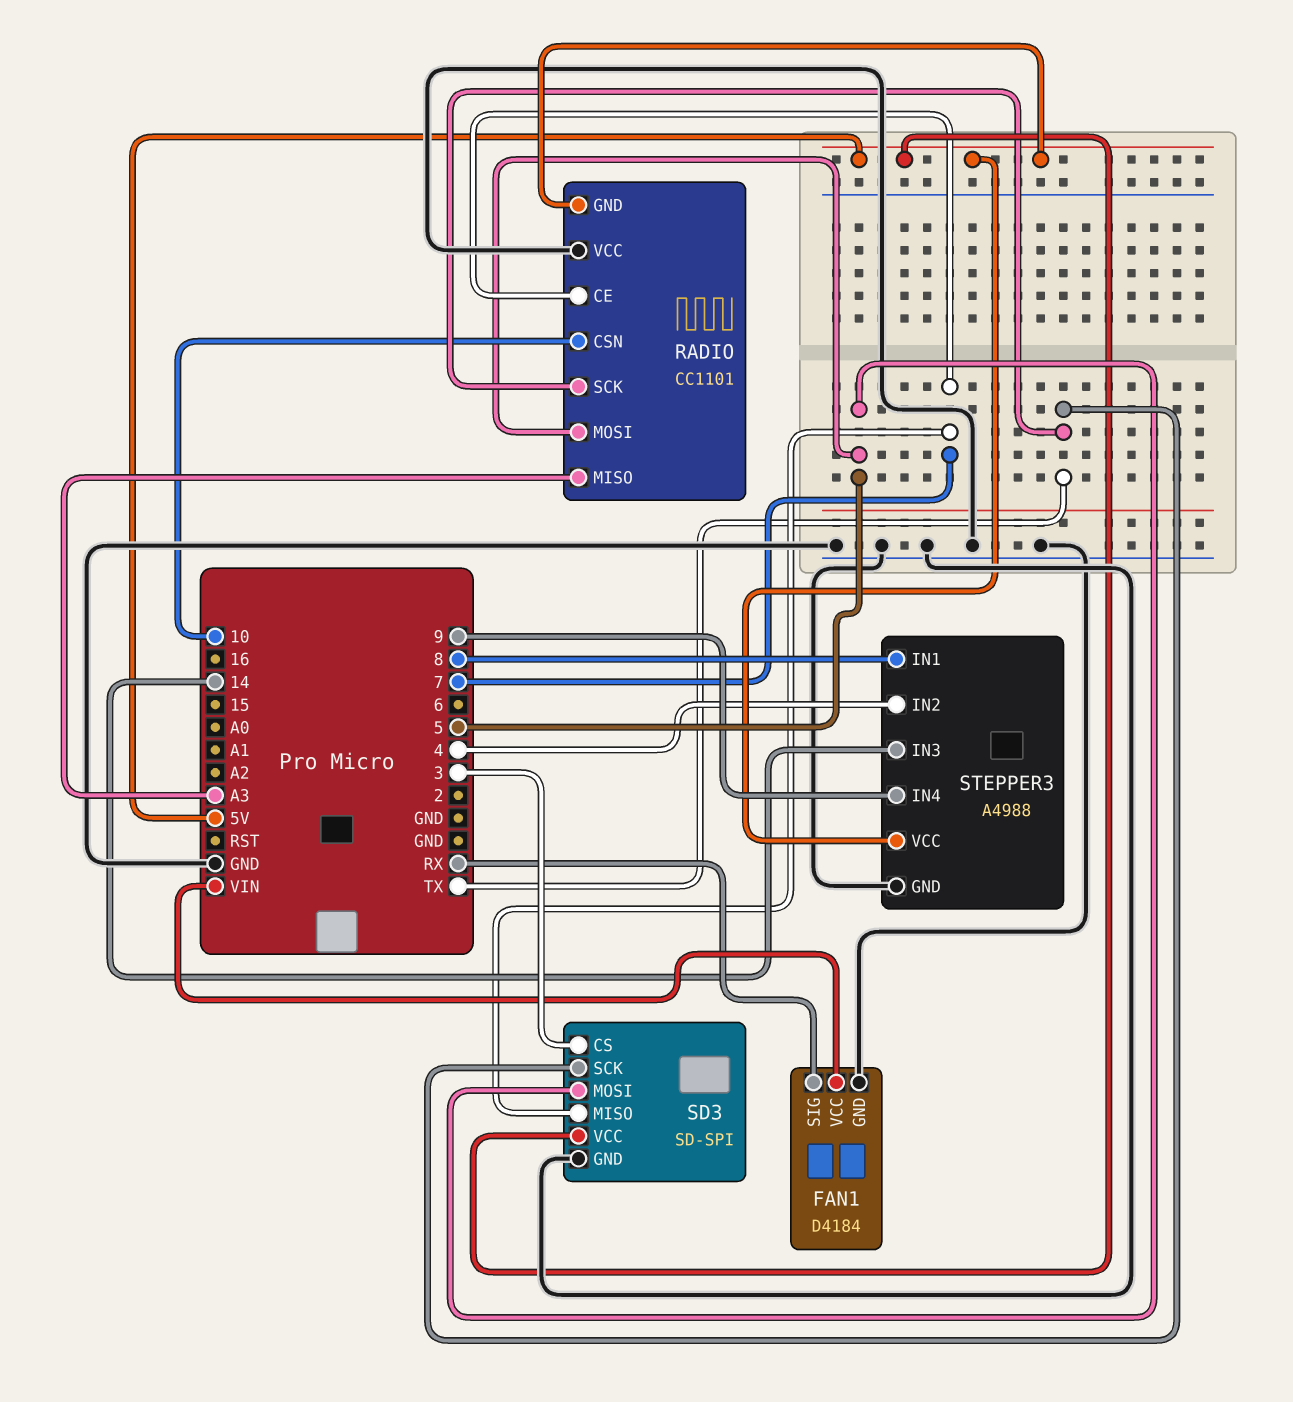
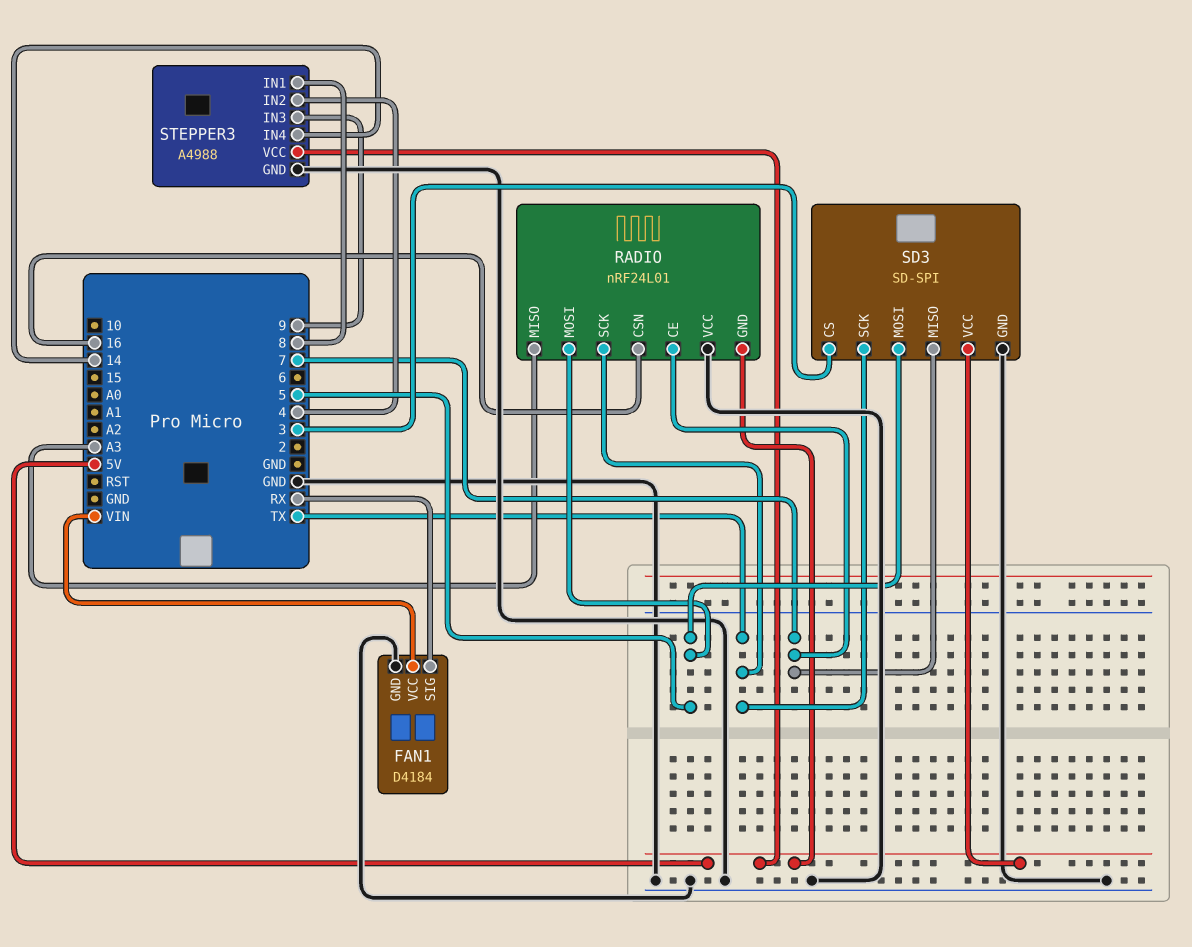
RADIO: CC1101 -> nRF24L01
RADIO pin CSN: 10 -> 16
STEPPER3 pin IN3: 14 -> 9
STEPPER3 pin IN4: 9 -> 14

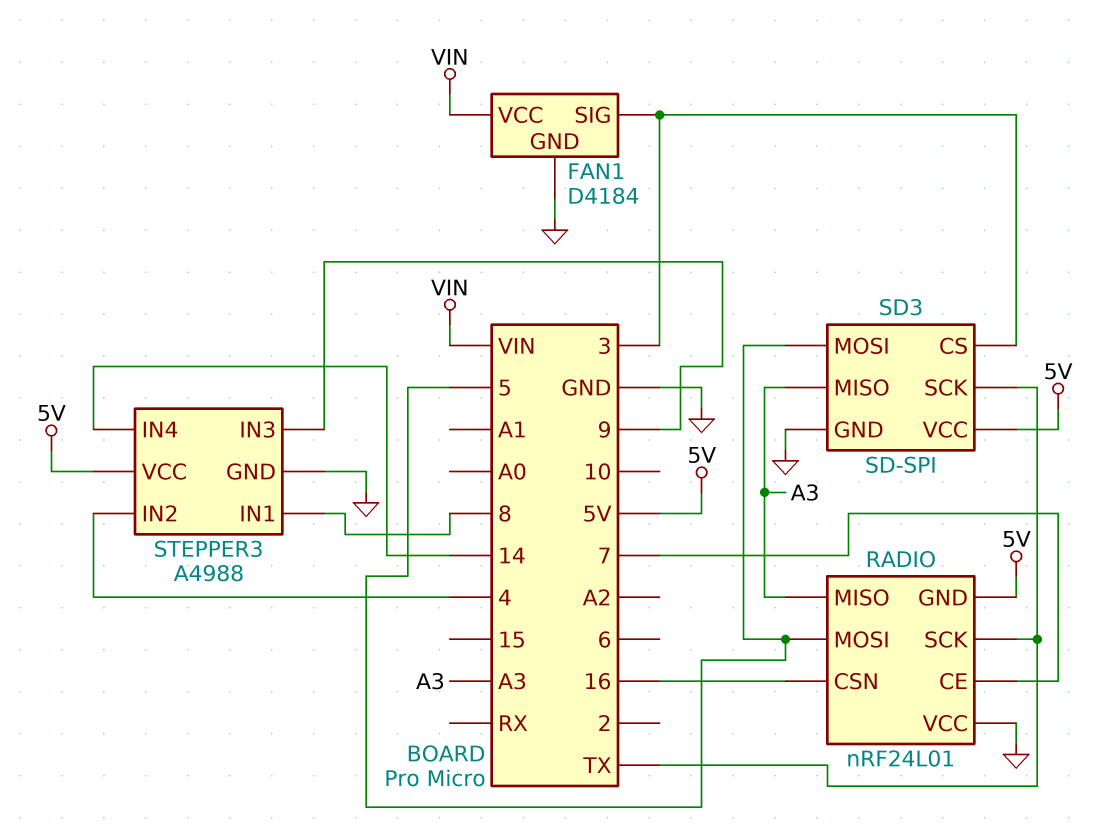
FAN1 pin SIG: RX -> 3
SD3 pin MISO: 7 -> A3

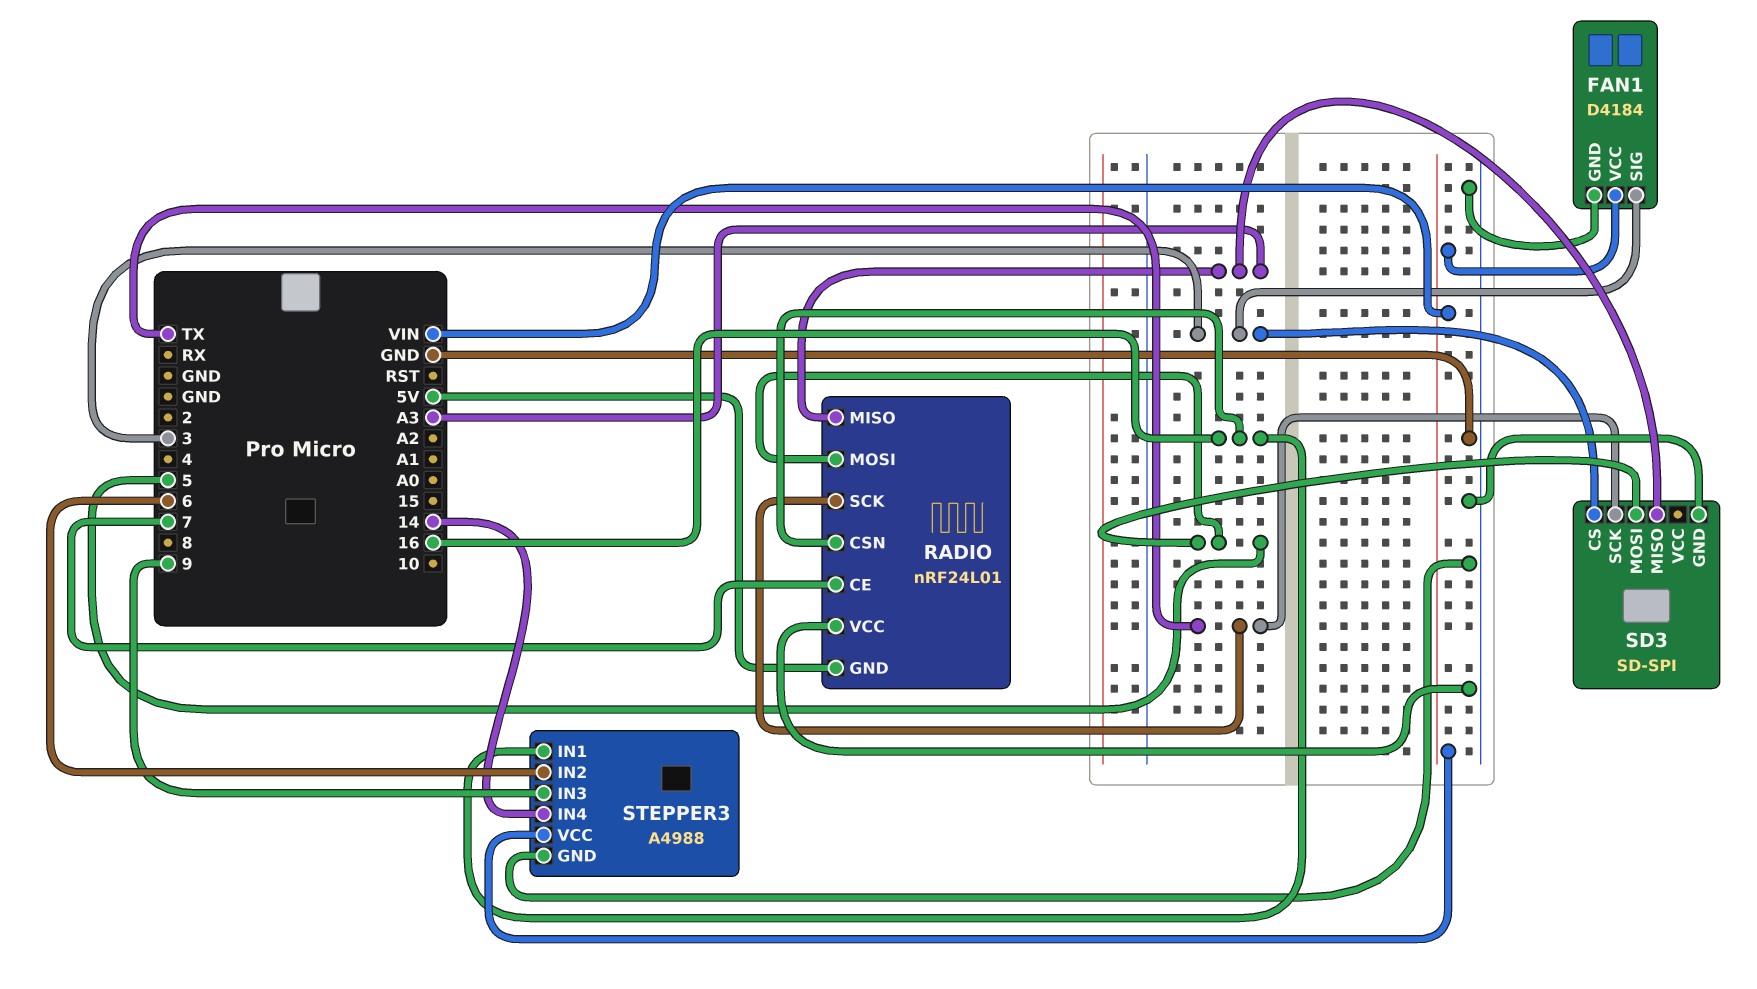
SD3 pin VCC: 5V -> none
STEPPER3 pin IN1: 8 -> 16
STEPPER3 pin IN2: 4 -> 6
STEPPER3 pin VCC: 5V -> VIN

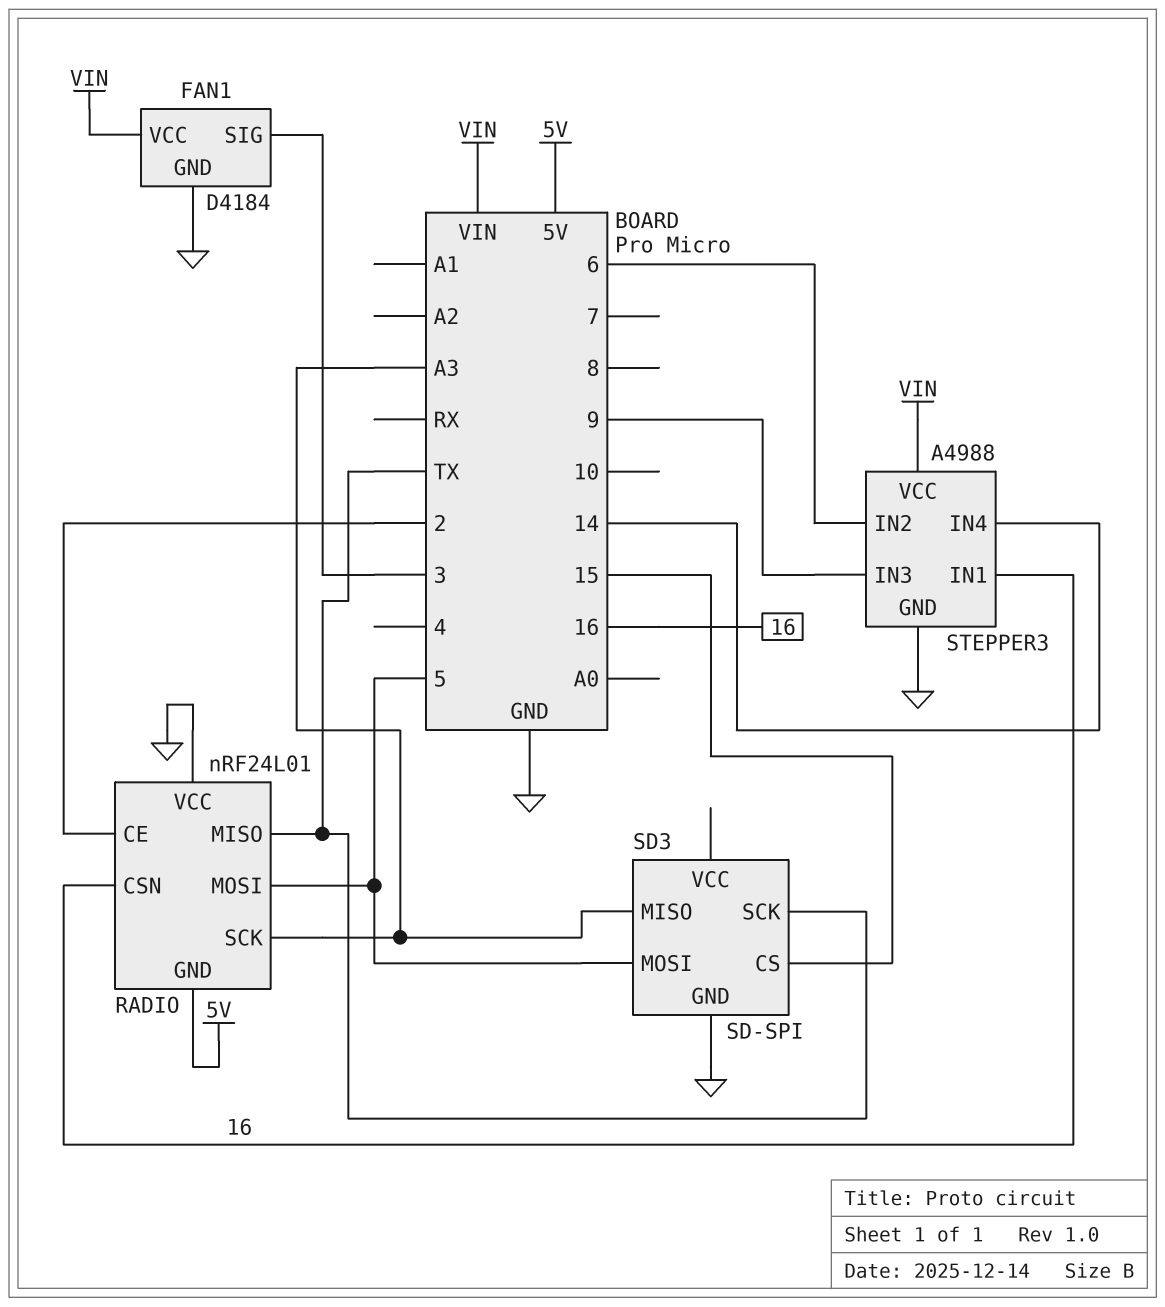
RADIO pin CE: 7 -> 2
RADIO pin MISO: A3 -> TX
RADIO pin SCK: TX -> A3
SD3 pin CS: 3 -> 15

